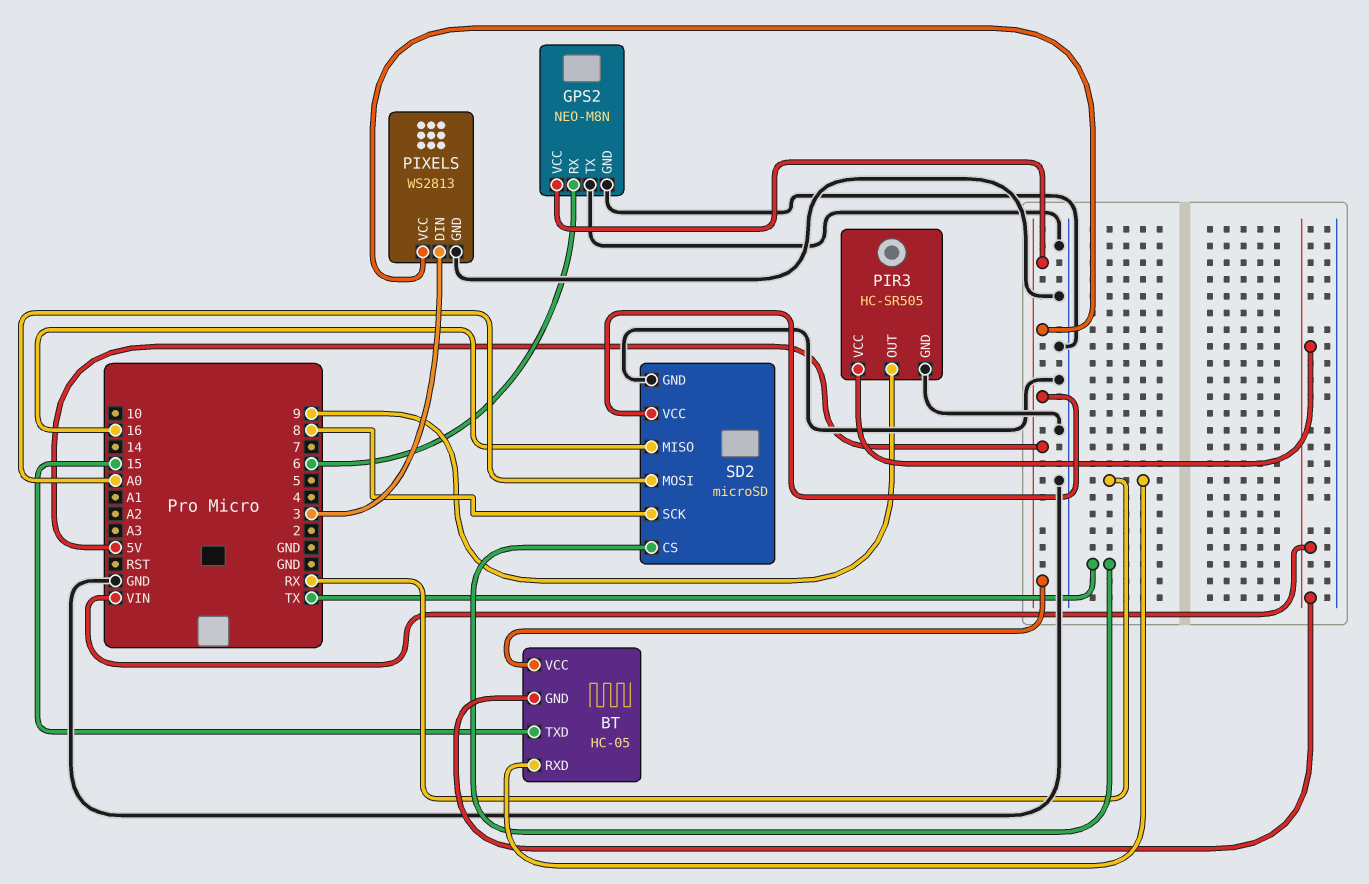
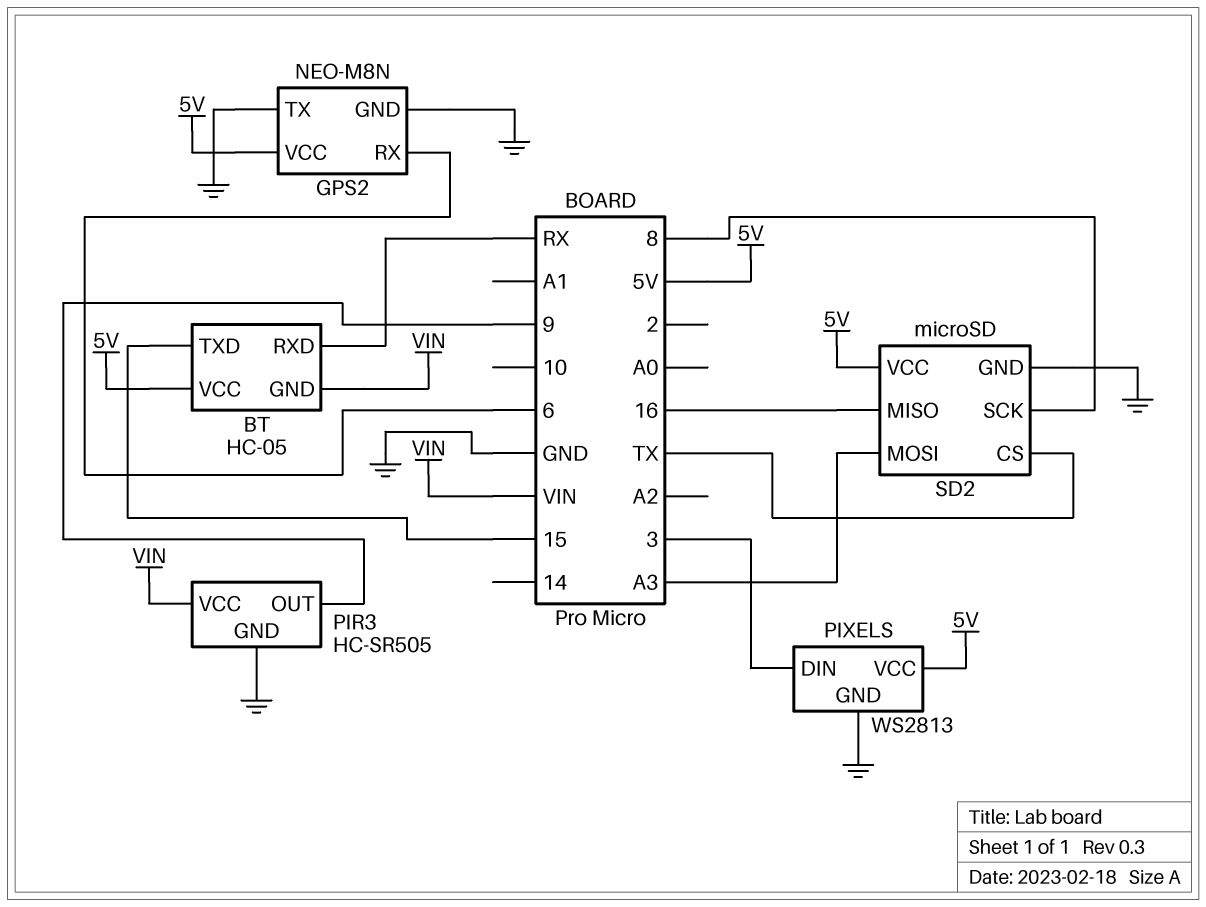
SD2 pin MOSI: A0 -> A3

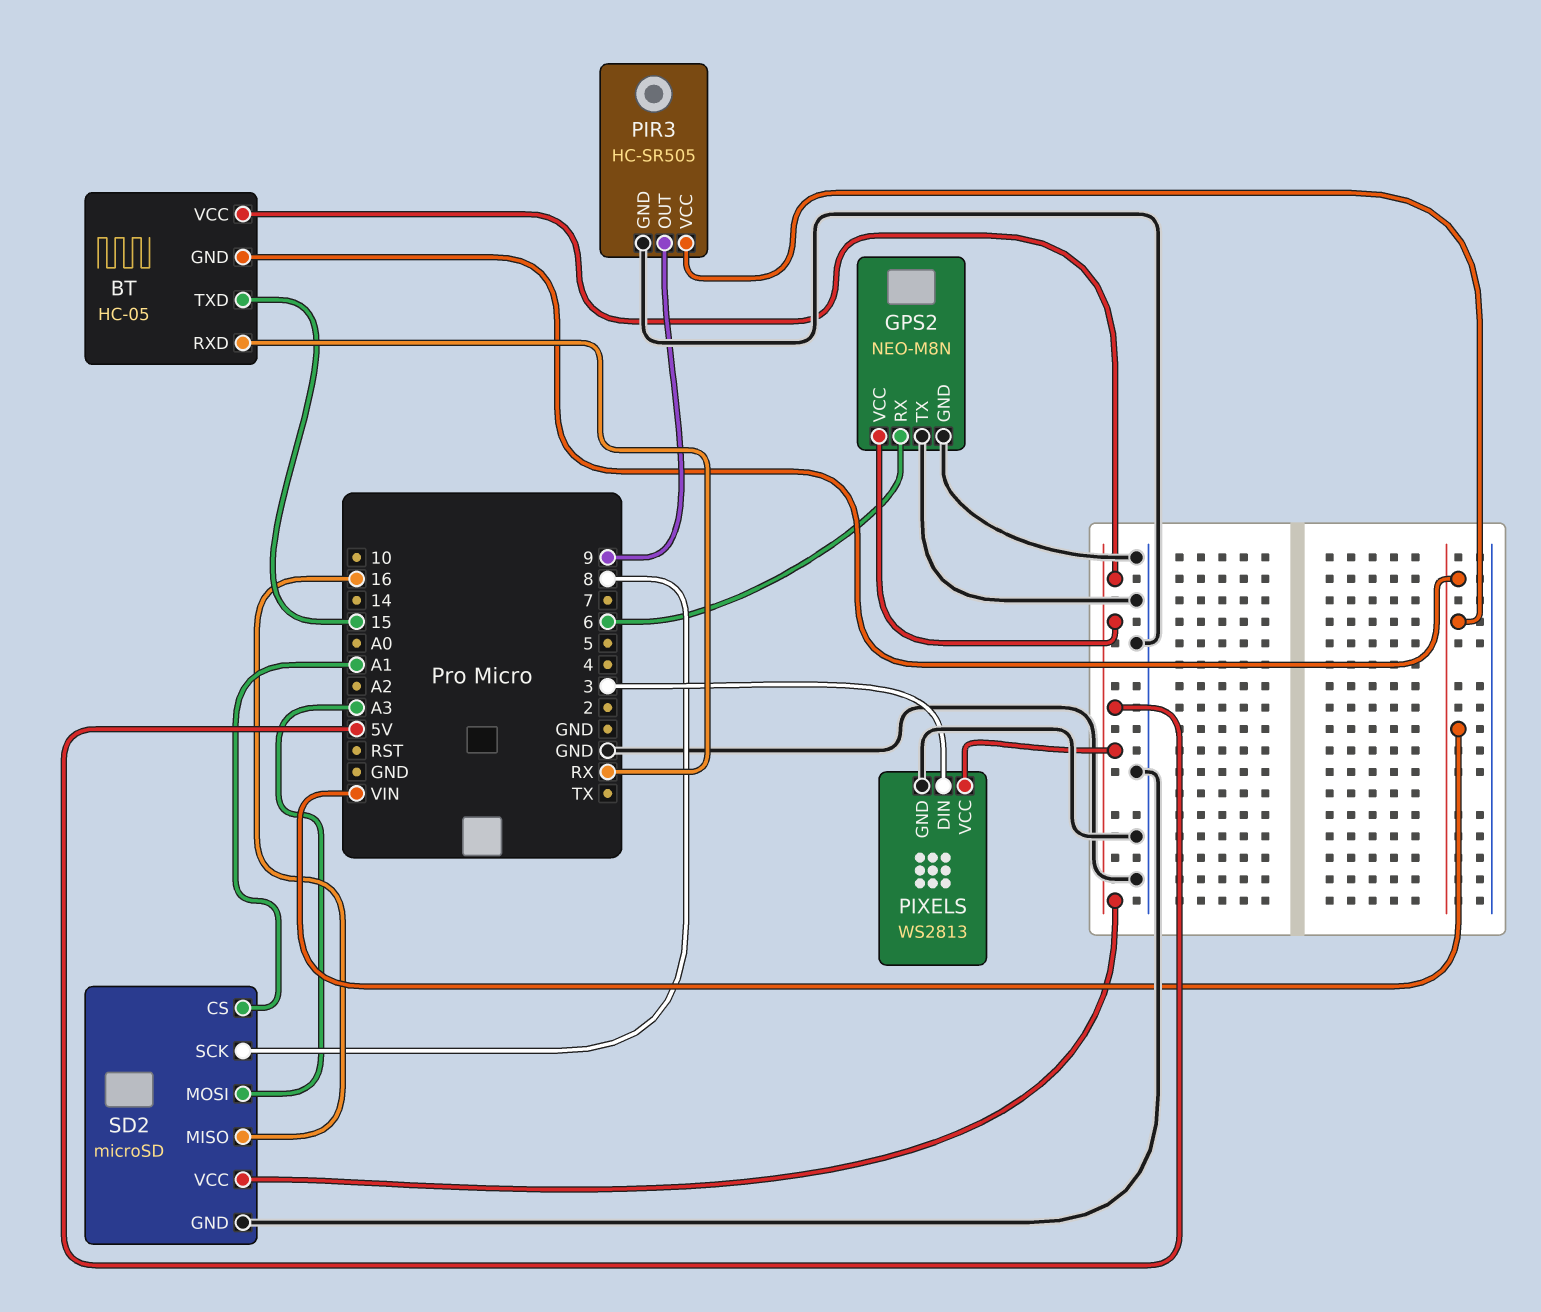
SD2 pin CS: TX -> A1

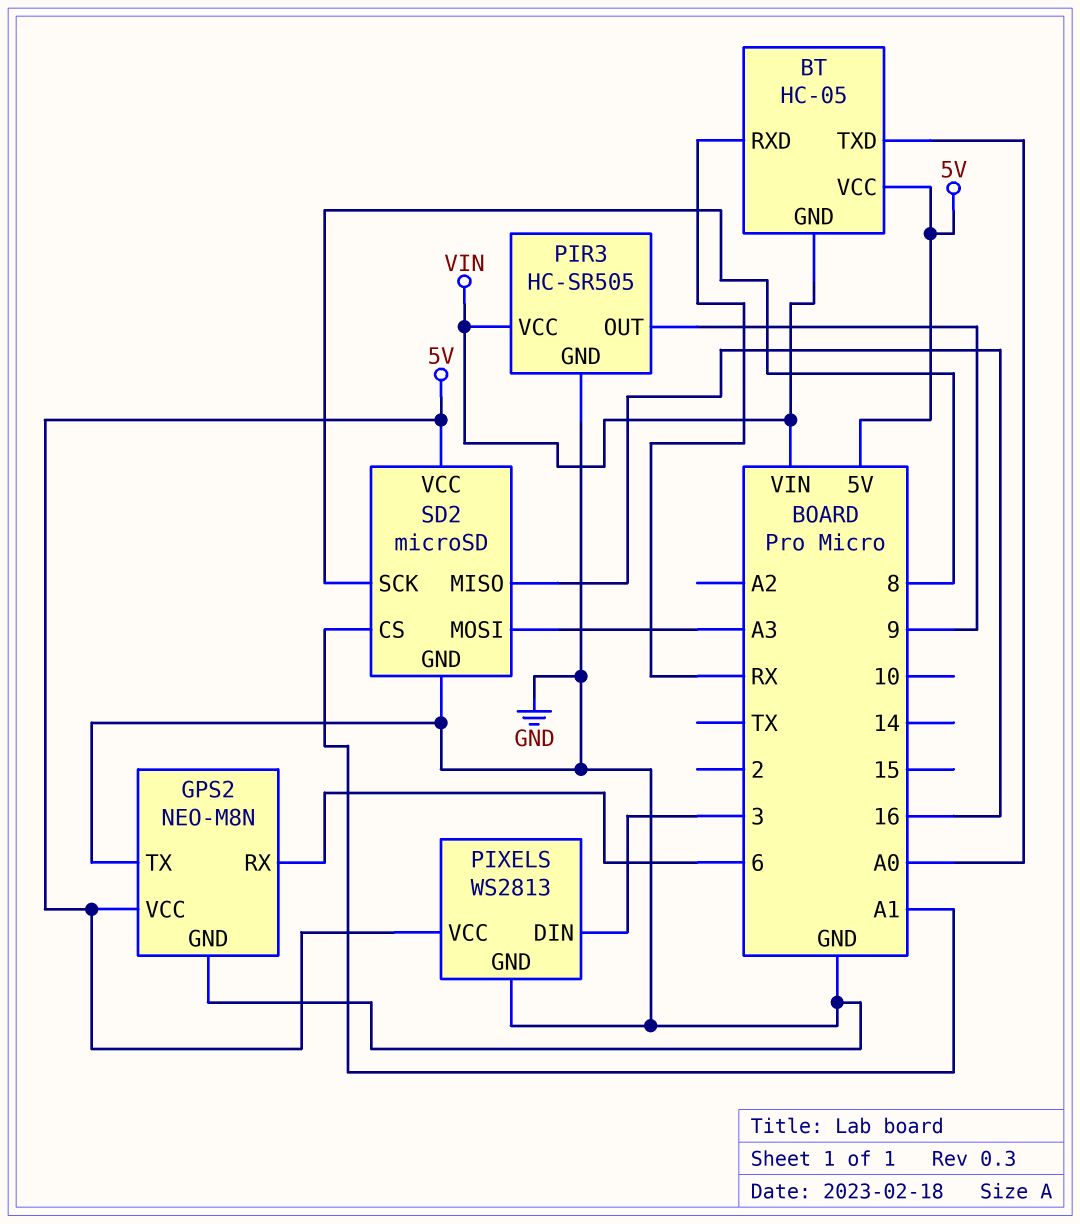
BT pin TXD: 15 -> A0

